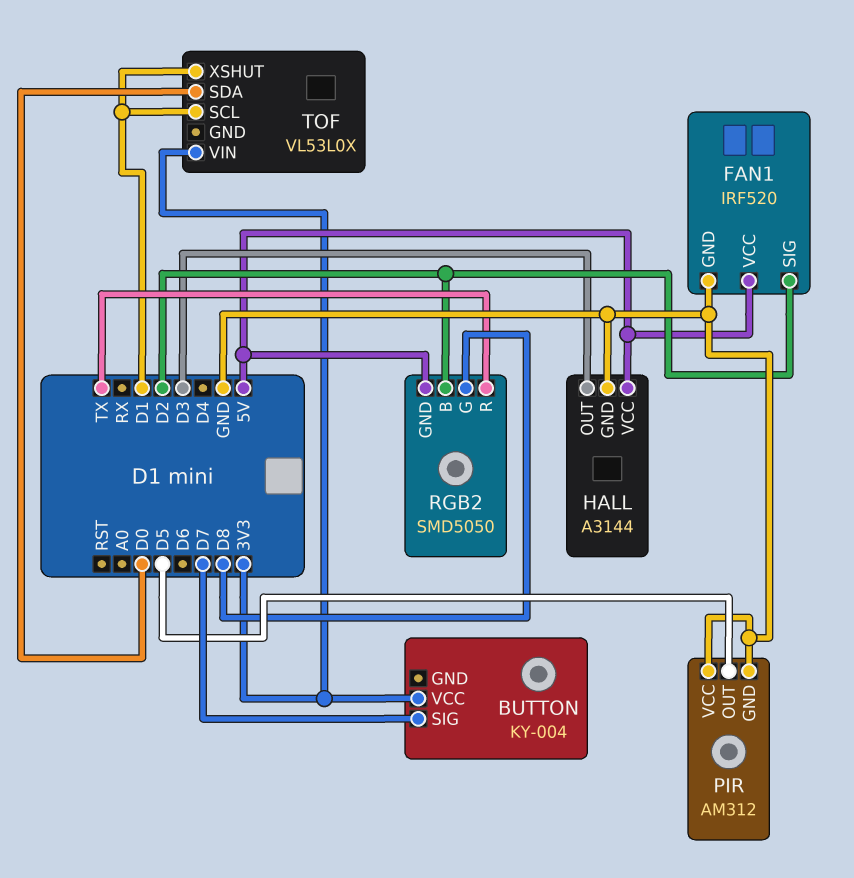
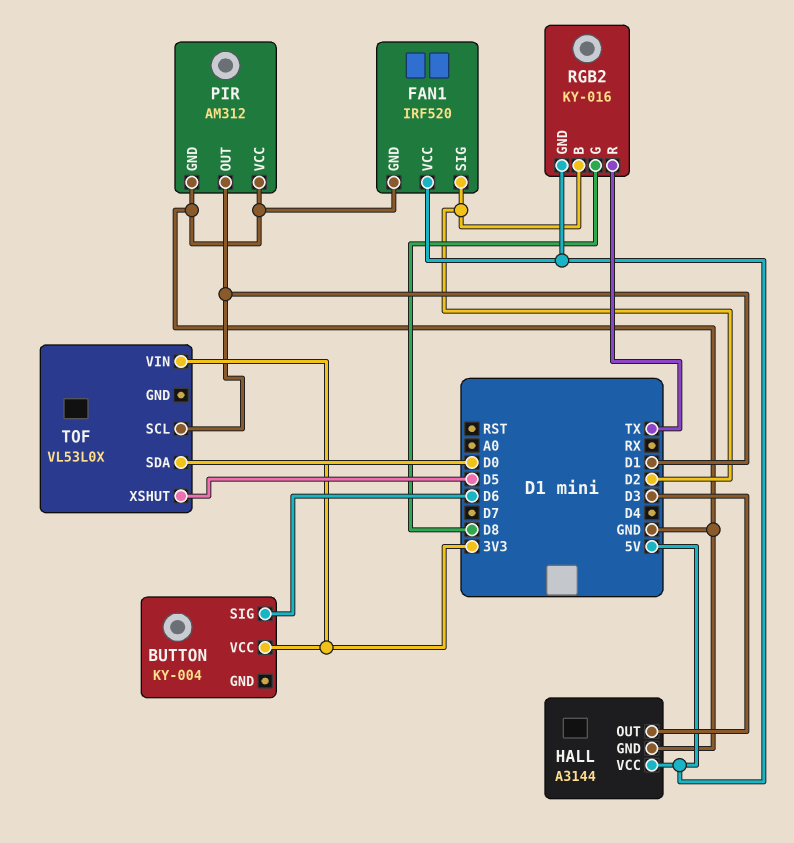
BUTTON pin SIG: D7 -> D6
PIR pin OUT: D5 -> D1
RGB2: SMD5050 -> KY-016
TOF pin XSHUT: D1 -> D5

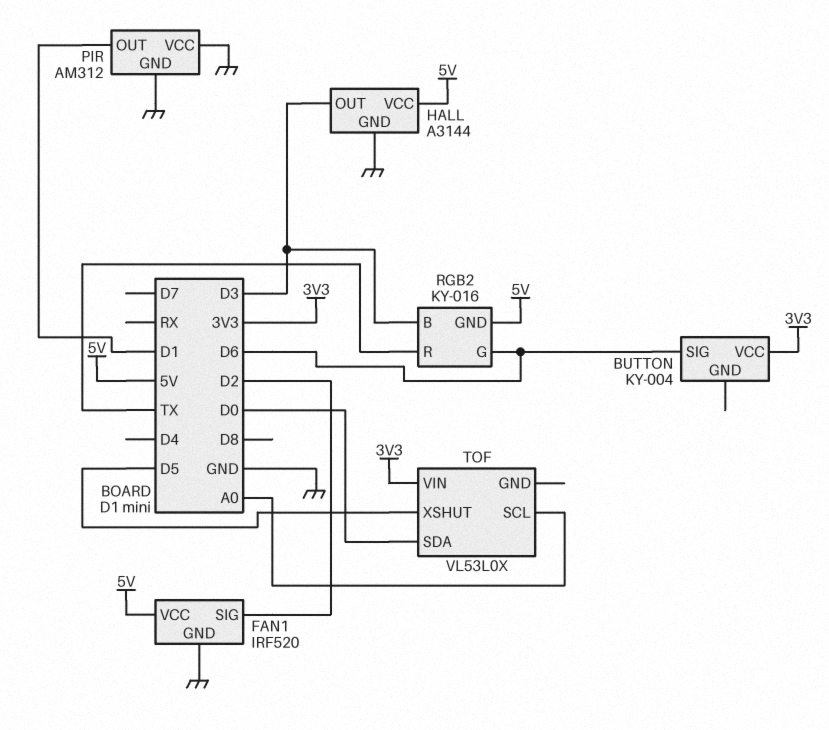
RGB2 pin B: D2 -> D3
RGB2 pin G: D8 -> D6
TOF pin SCL: D1 -> A0

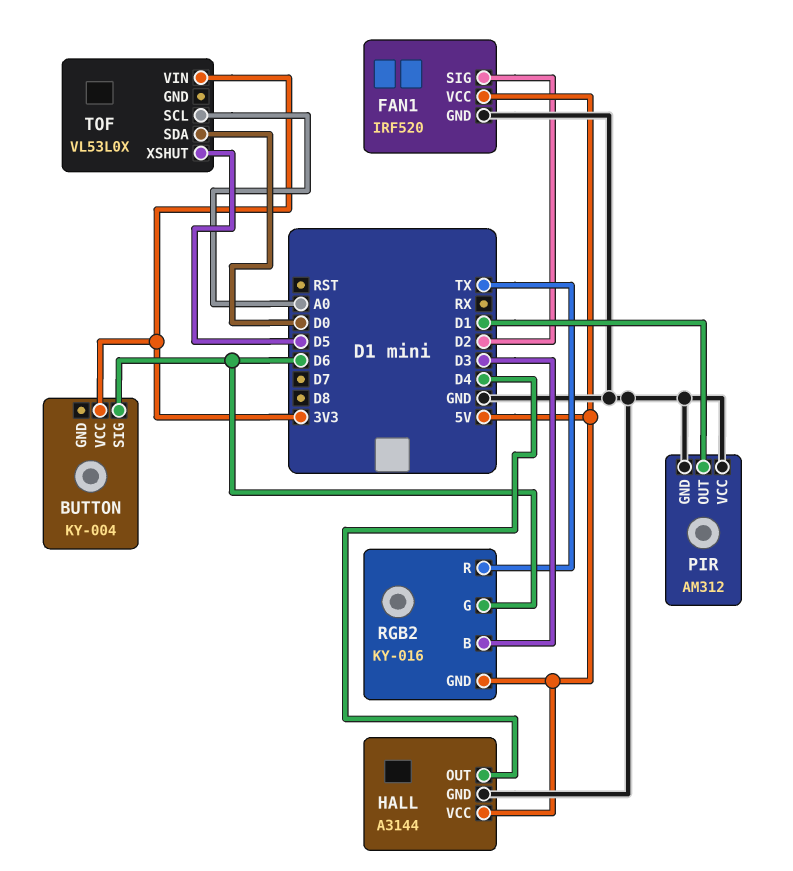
HALL pin OUT: D3 -> D4

